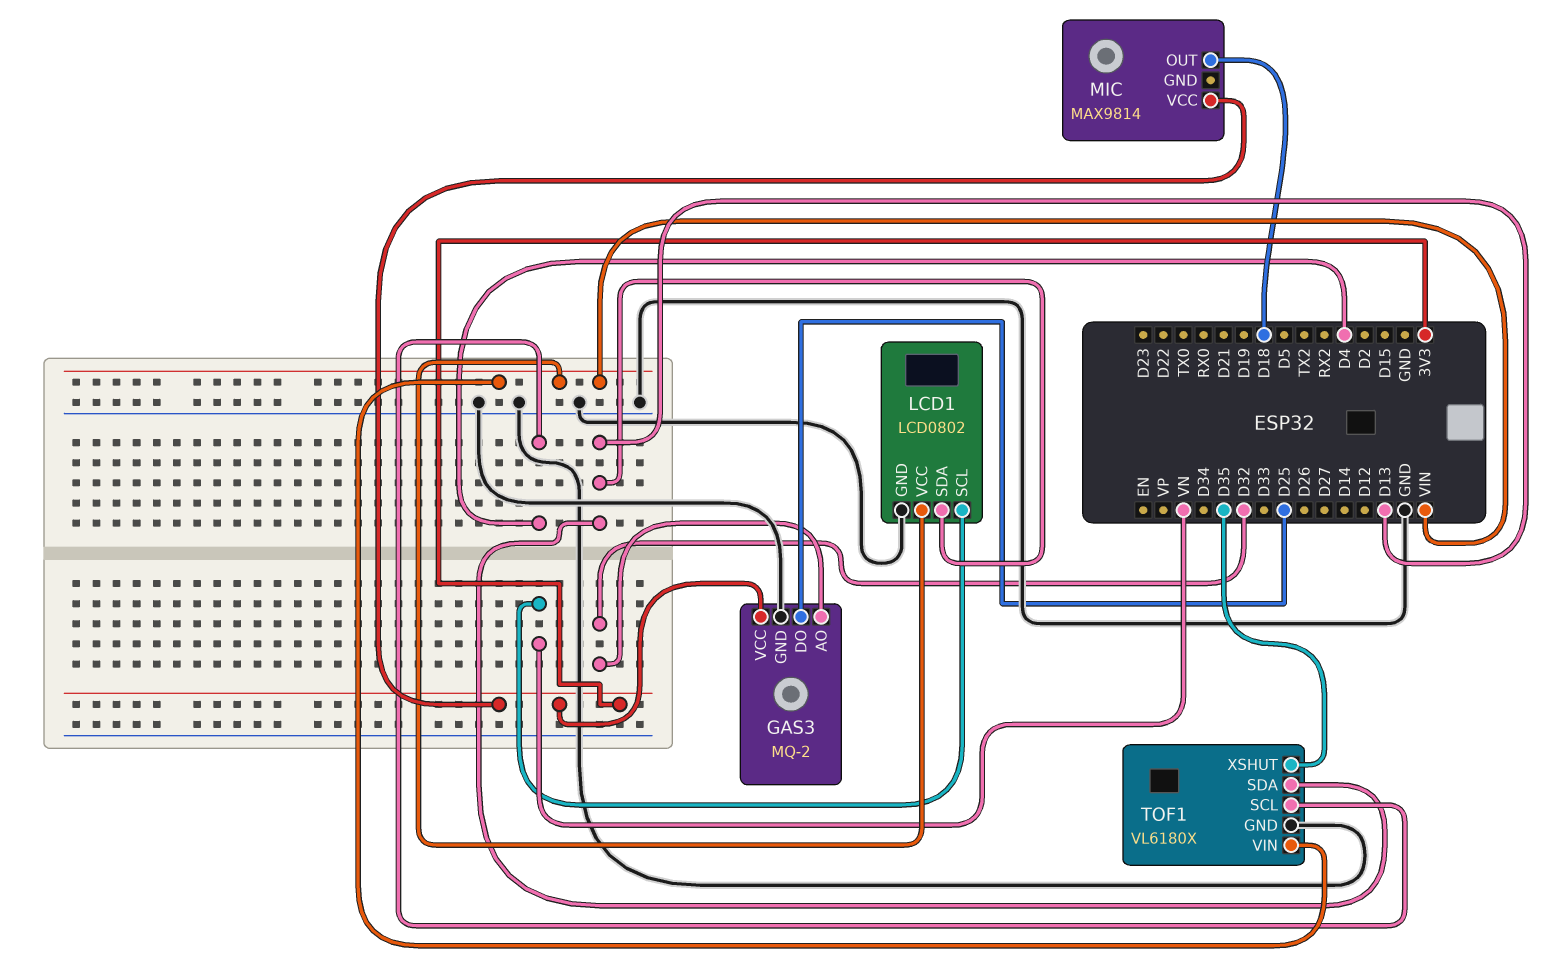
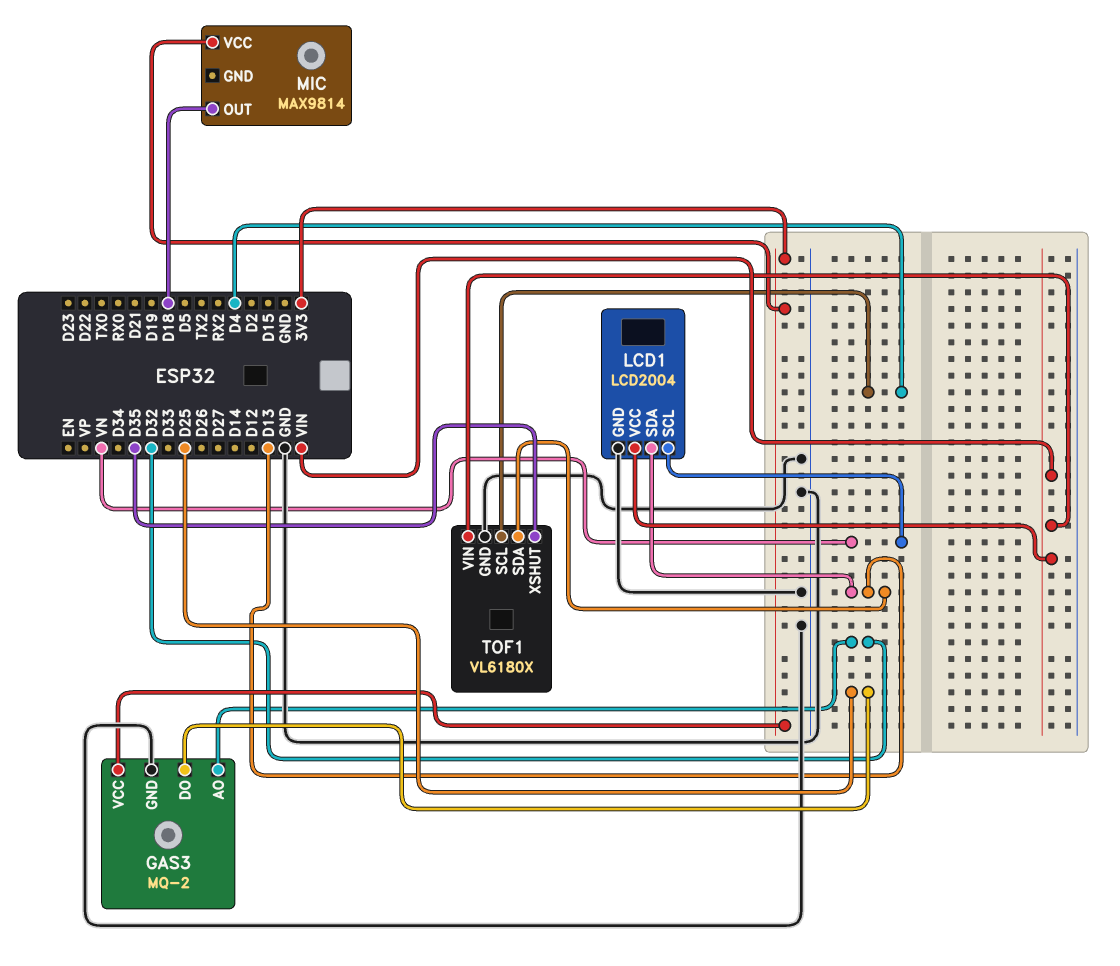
LCD1: LCD0802 -> LCD2004

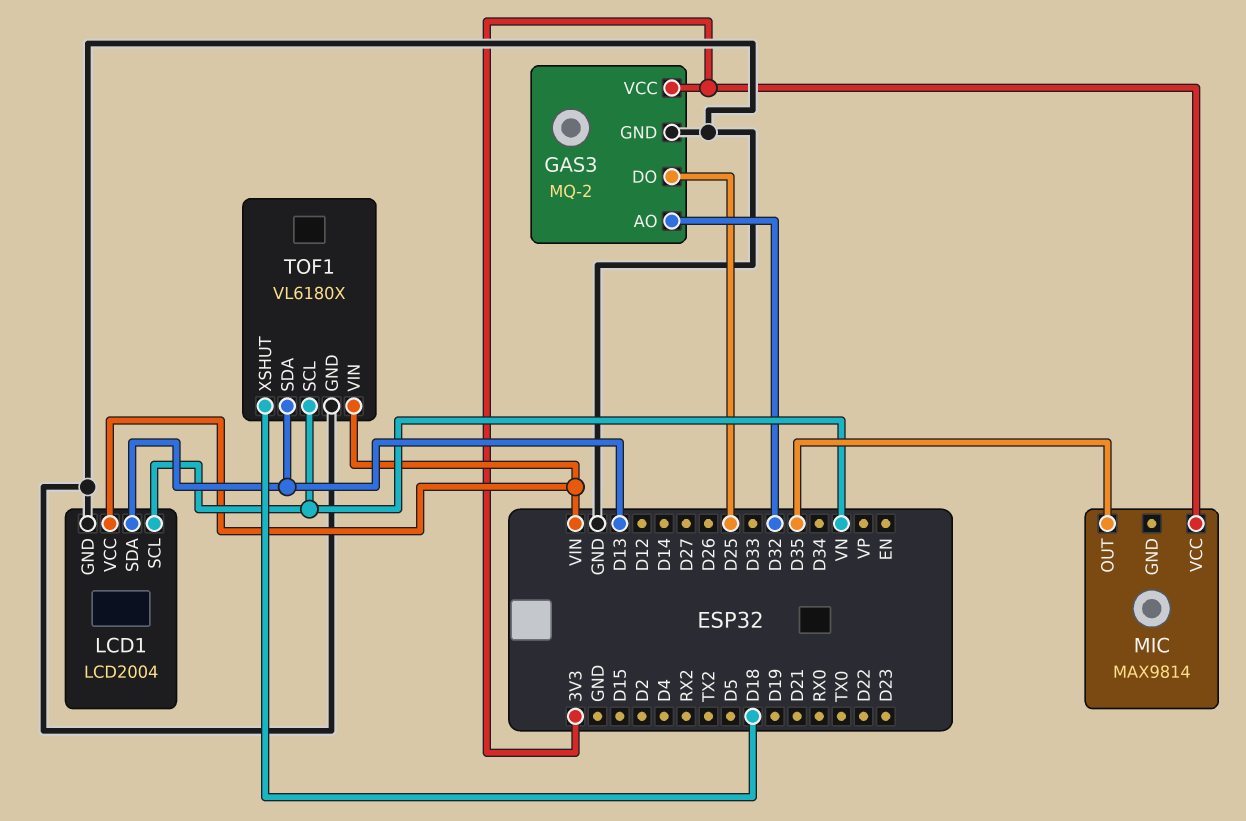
MIC pin OUT: D18 -> D35
TOF1 pin SCL: D4 -> VN
TOF1 pin XSHUT: D35 -> D18

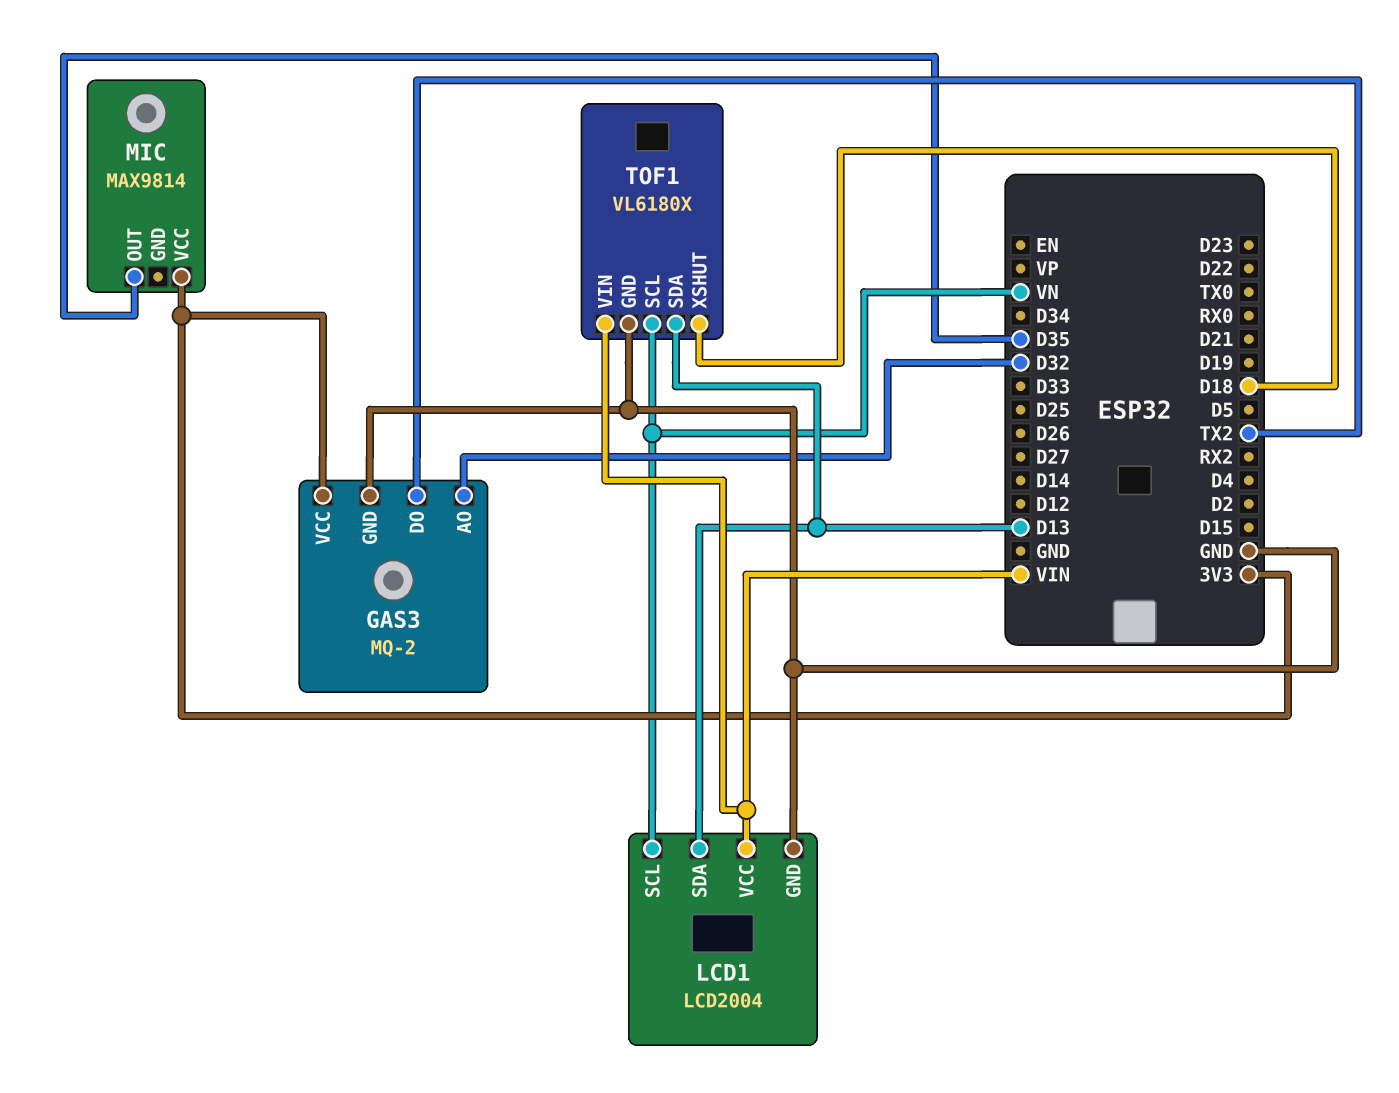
GAS3 pin DO: D25 -> TX2

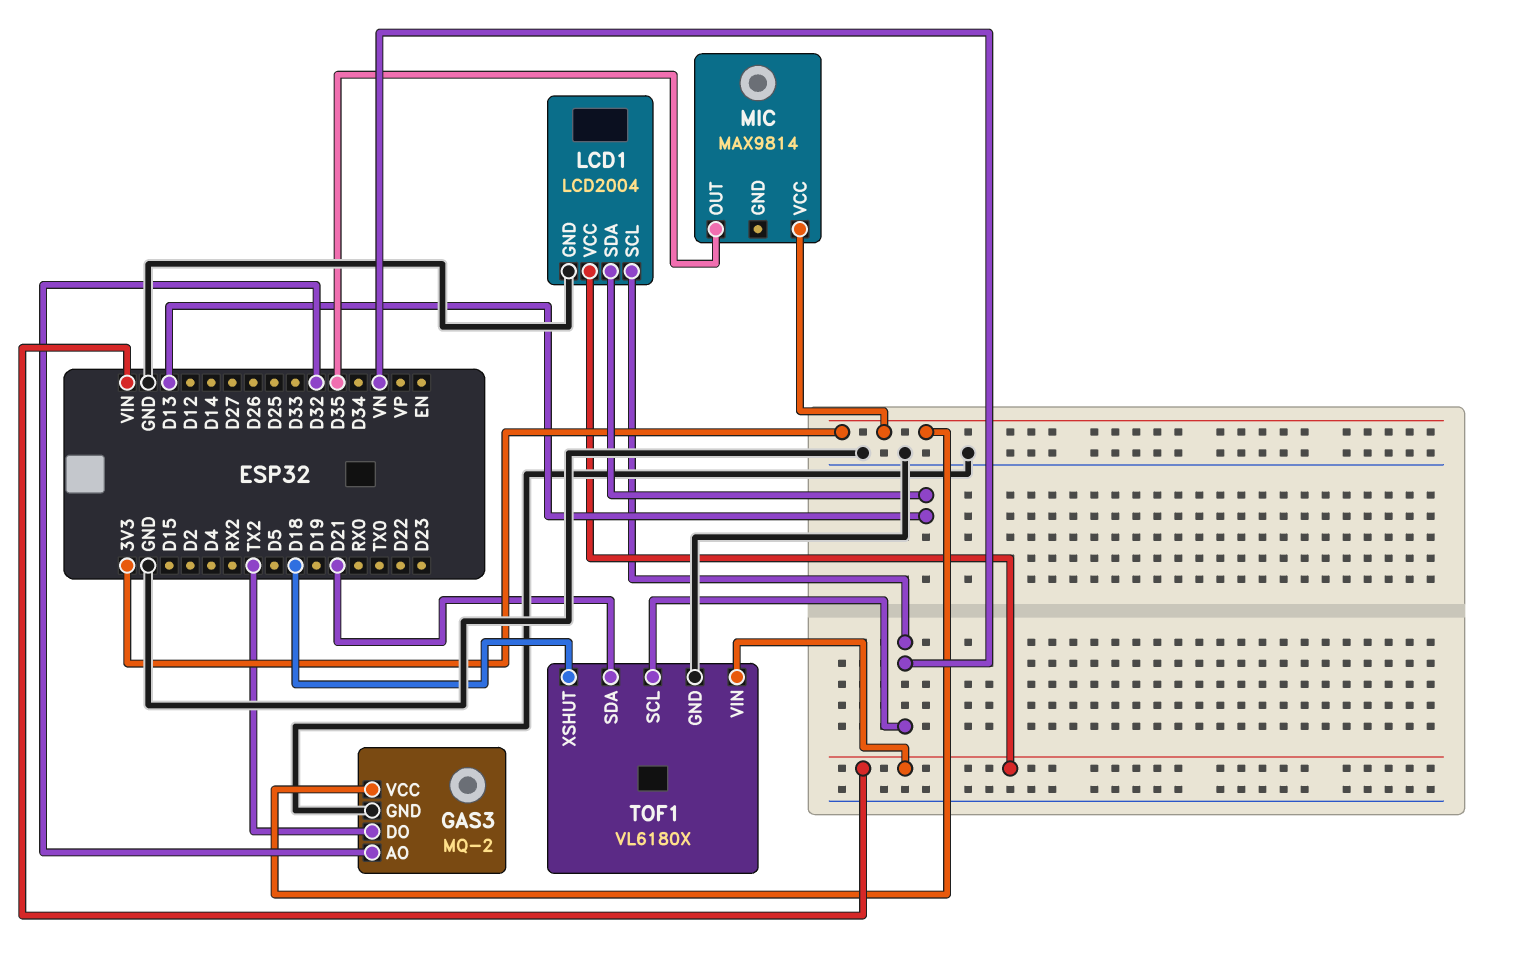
TOF1 pin SDA: D13 -> D21

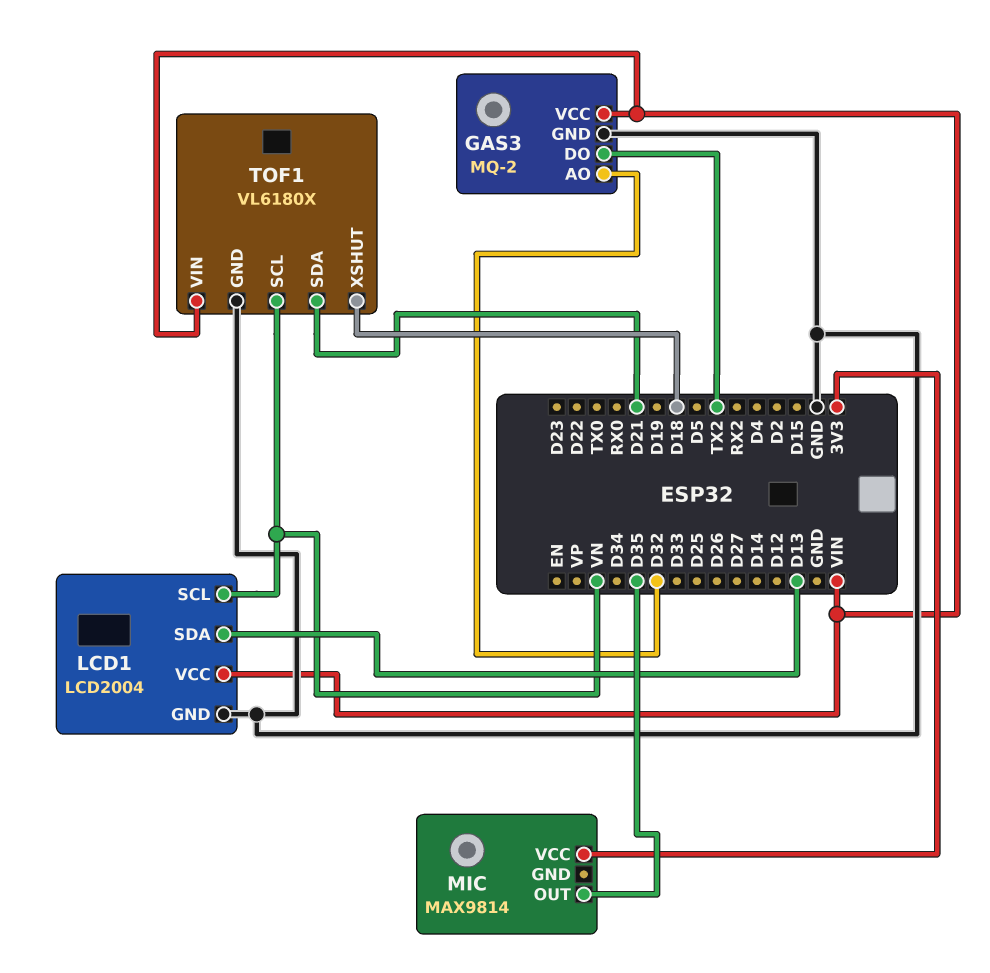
GAS3 pin VCC: 3V3 -> VIN

